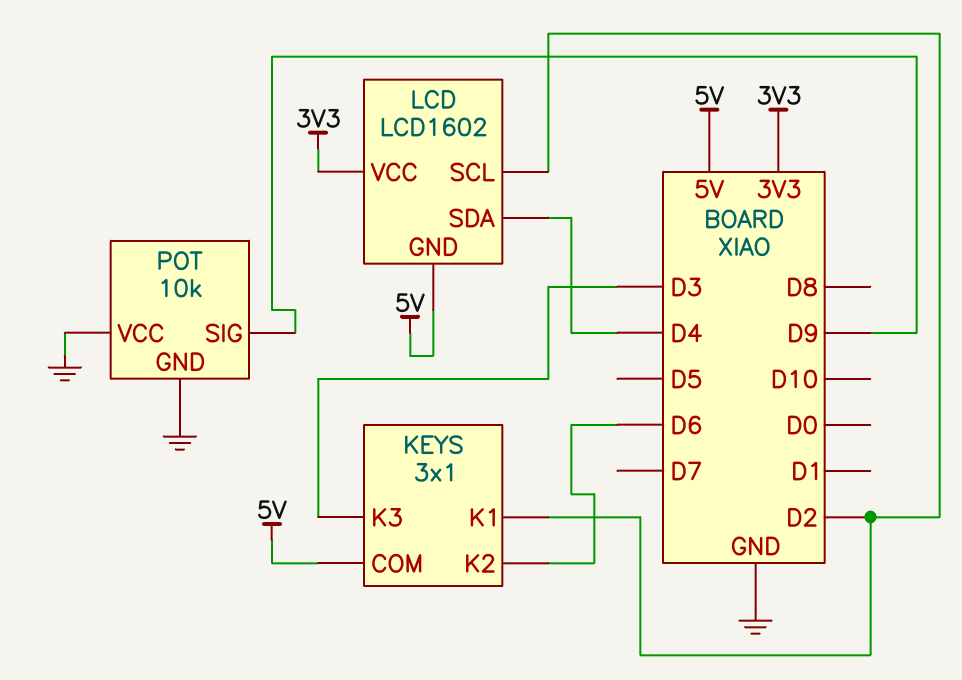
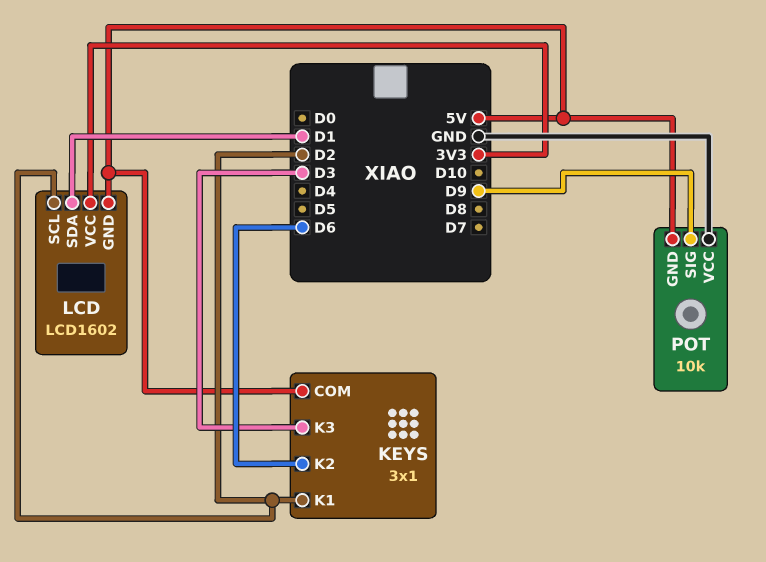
LCD pin SDA: D4 -> D1
POT pin GND: GND -> 5V

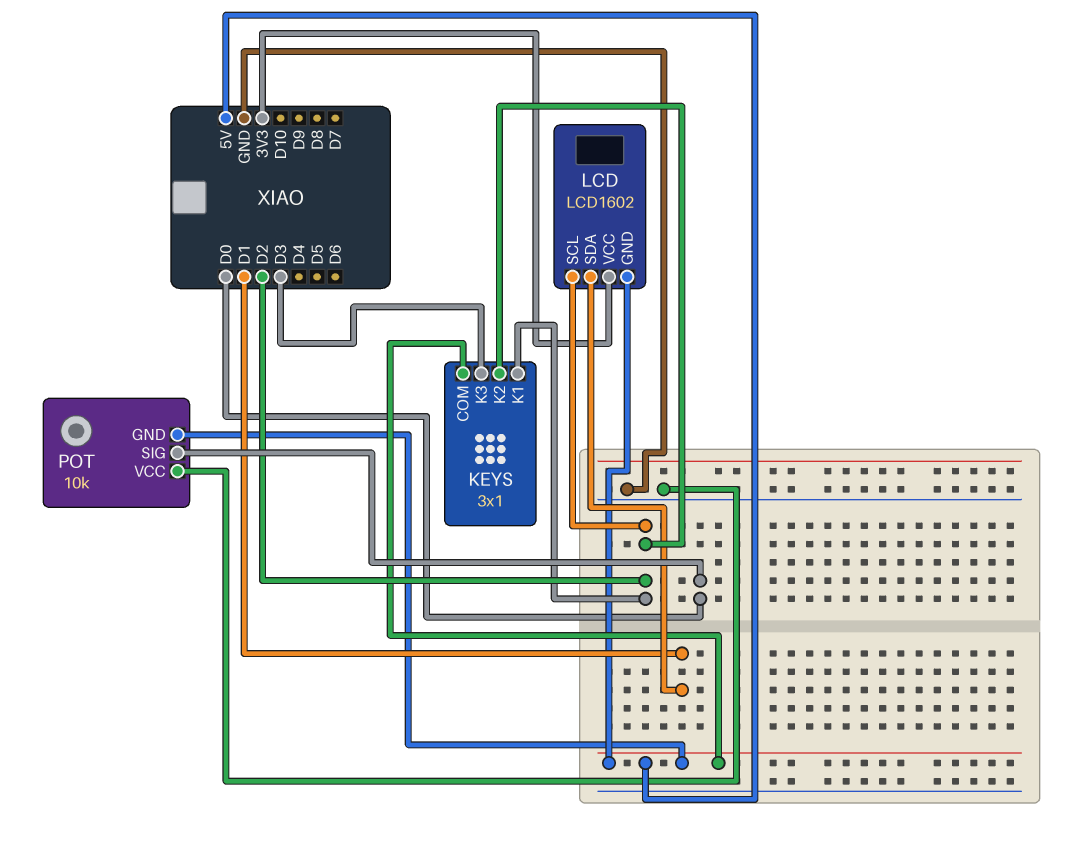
KEYS pin K2: D6 -> D2
POT pin SIG: D9 -> D0

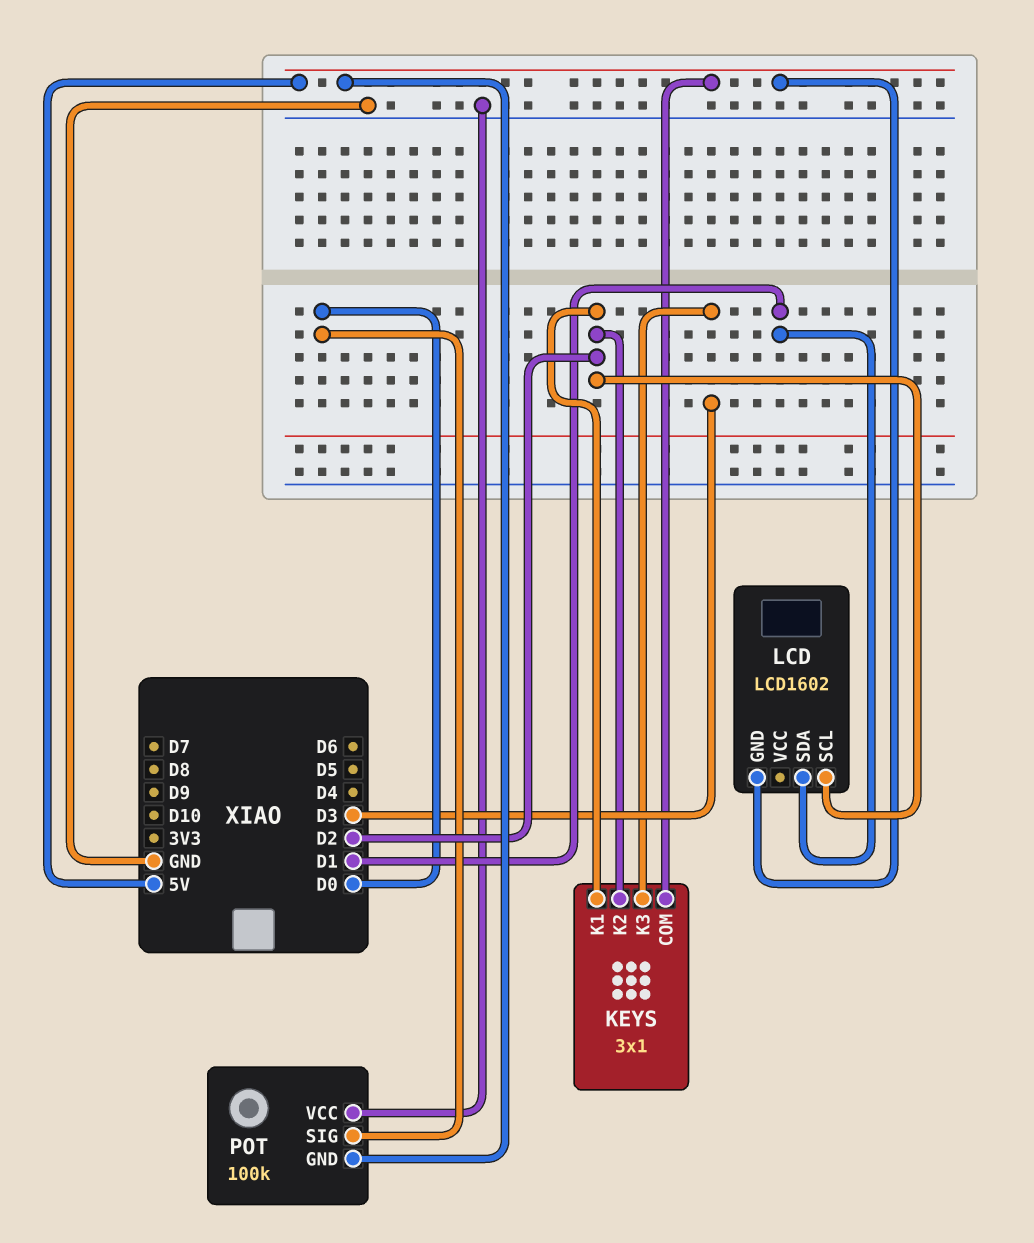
LCD pin VCC: 3V3 -> none
POT: 10k -> 100k

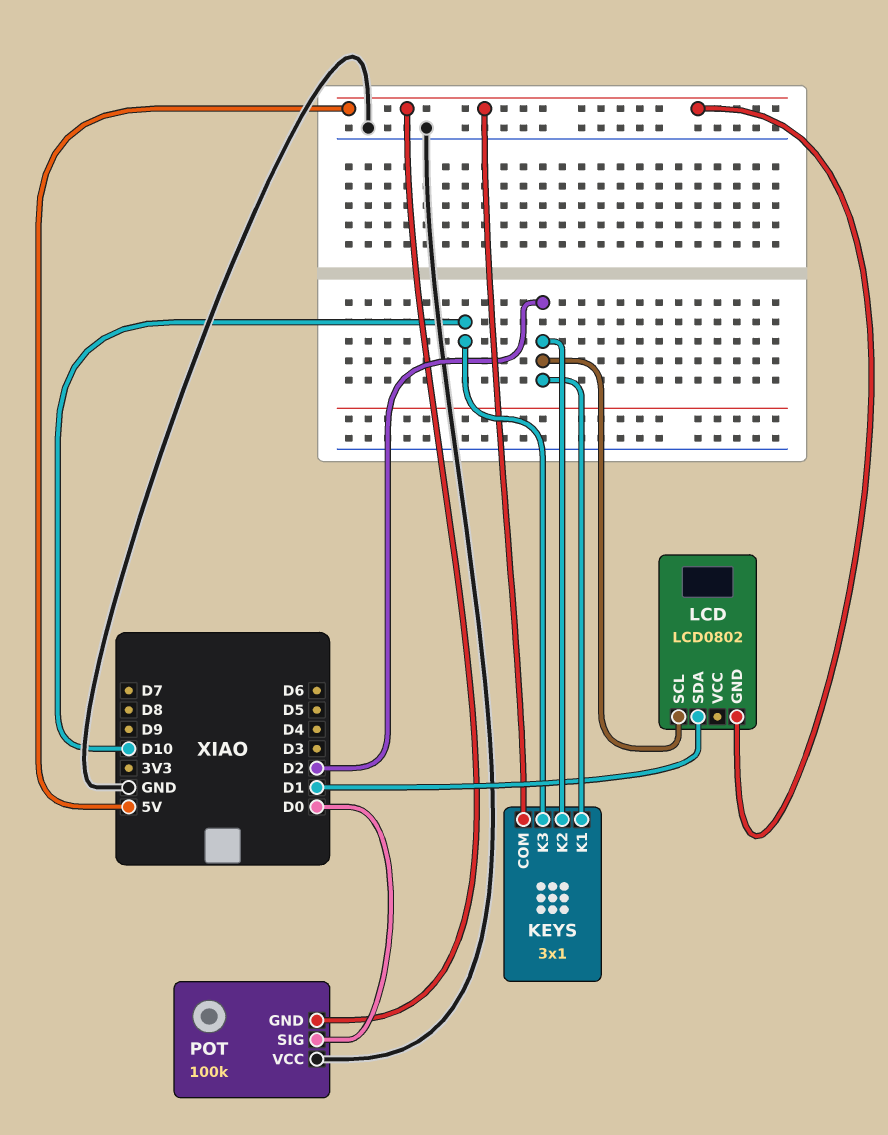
KEYS pin K3: D3 -> D10
LCD: LCD1602 -> LCD0802

